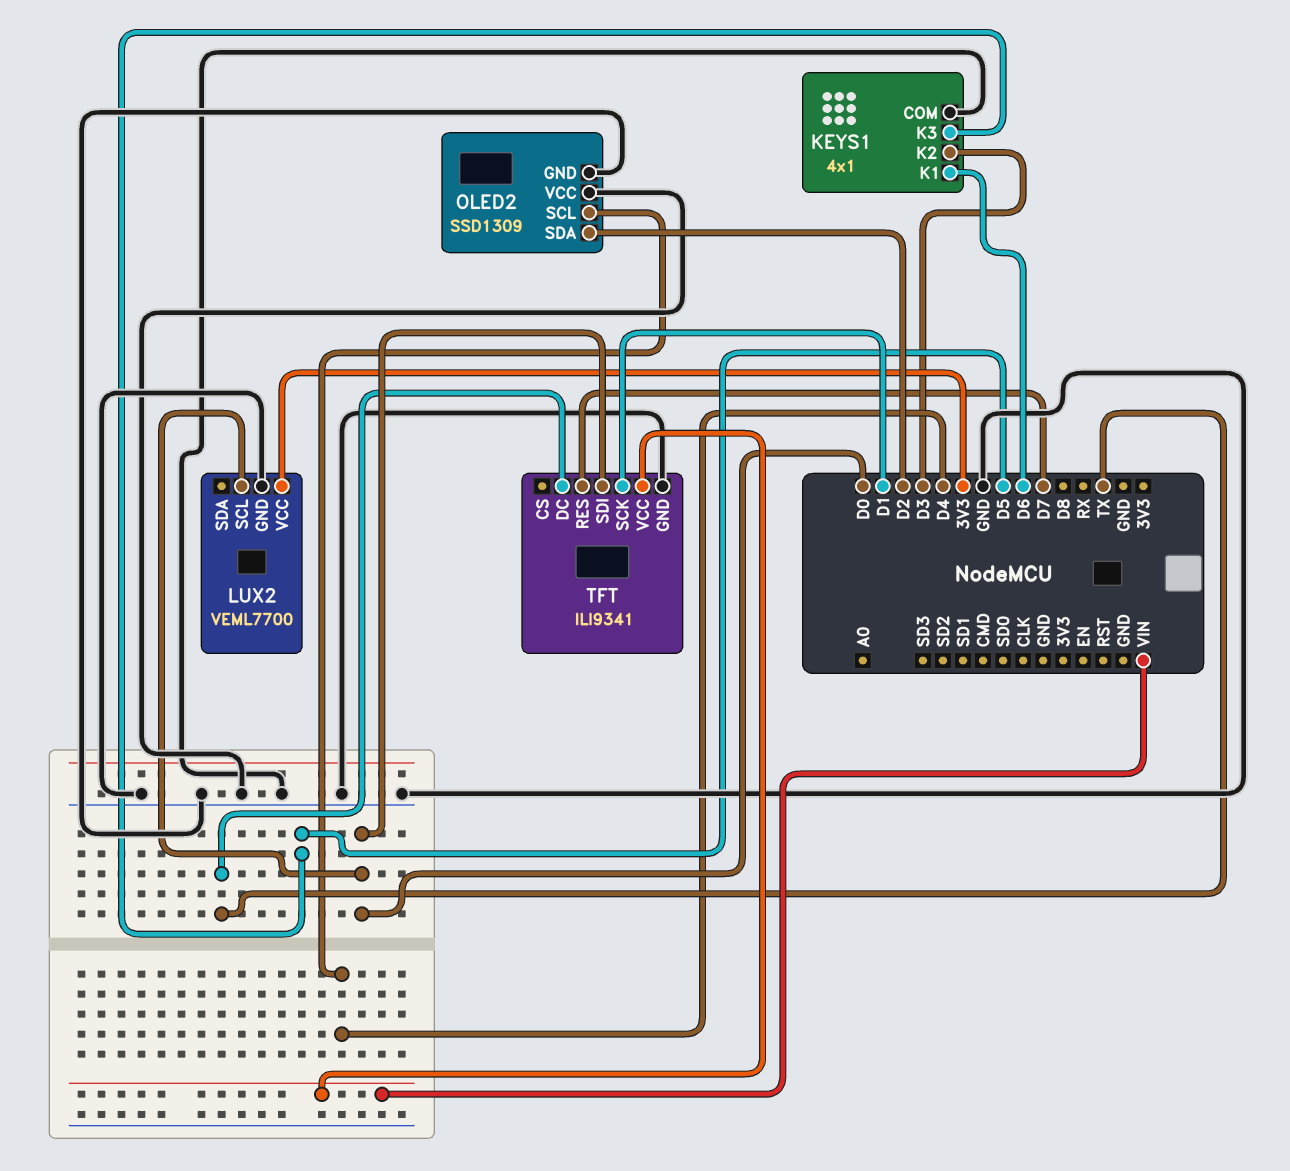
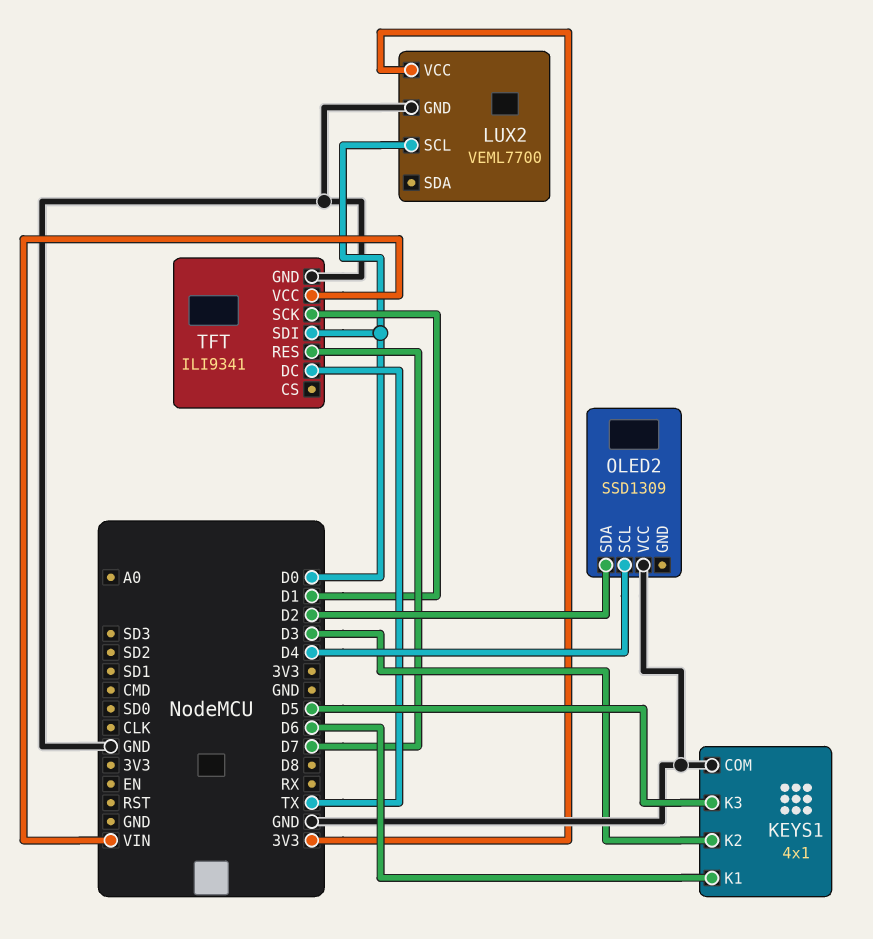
OLED2 pin GND: GND -> none

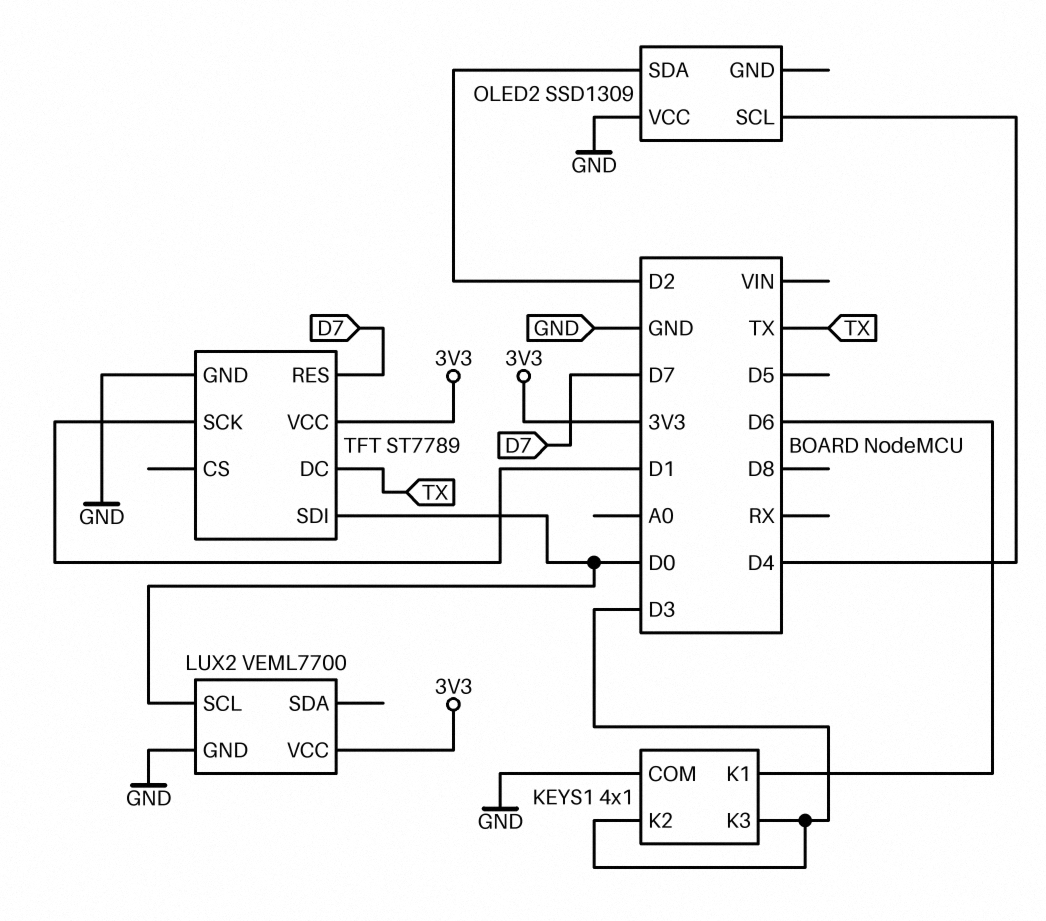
KEYS1 pin K3: D5 -> D3
TFT: ILI9341 -> ST7789
TFT pin VCC: VIN -> 3V3

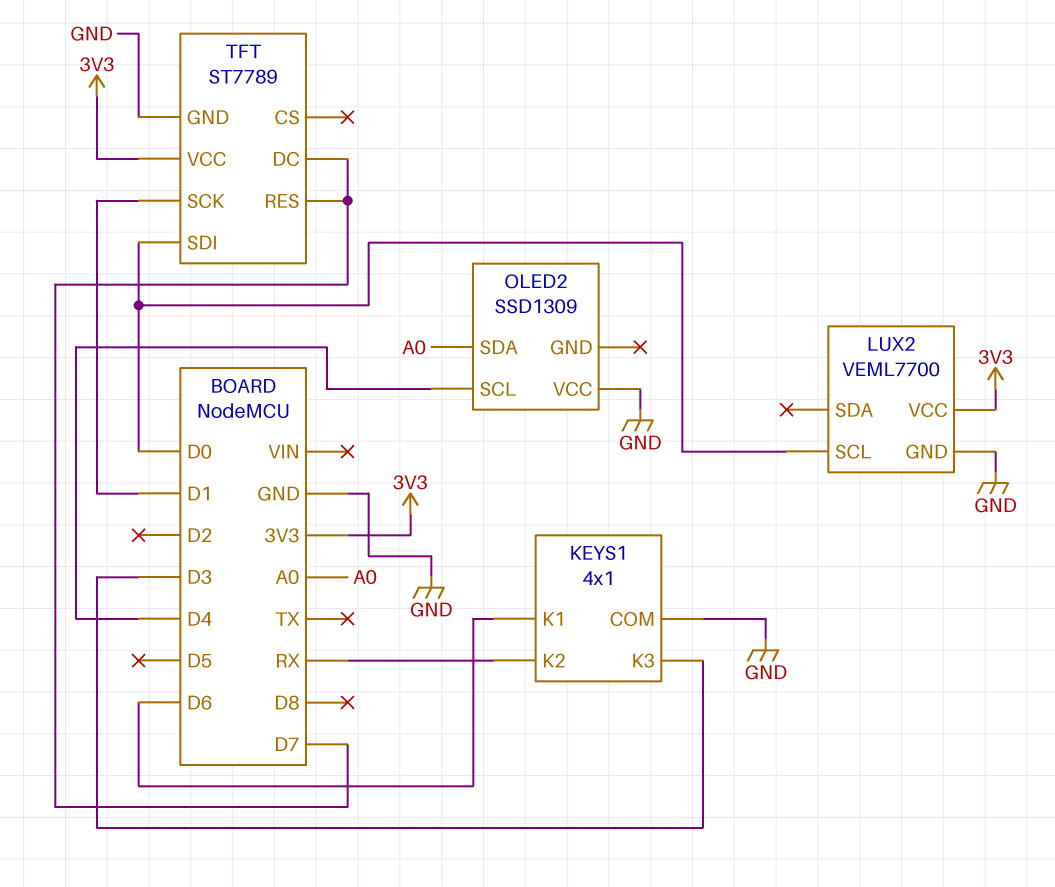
KEYS1 pin K2: D3 -> RX
OLED2 pin SDA: D2 -> A0
TFT pin DC: TX -> D7

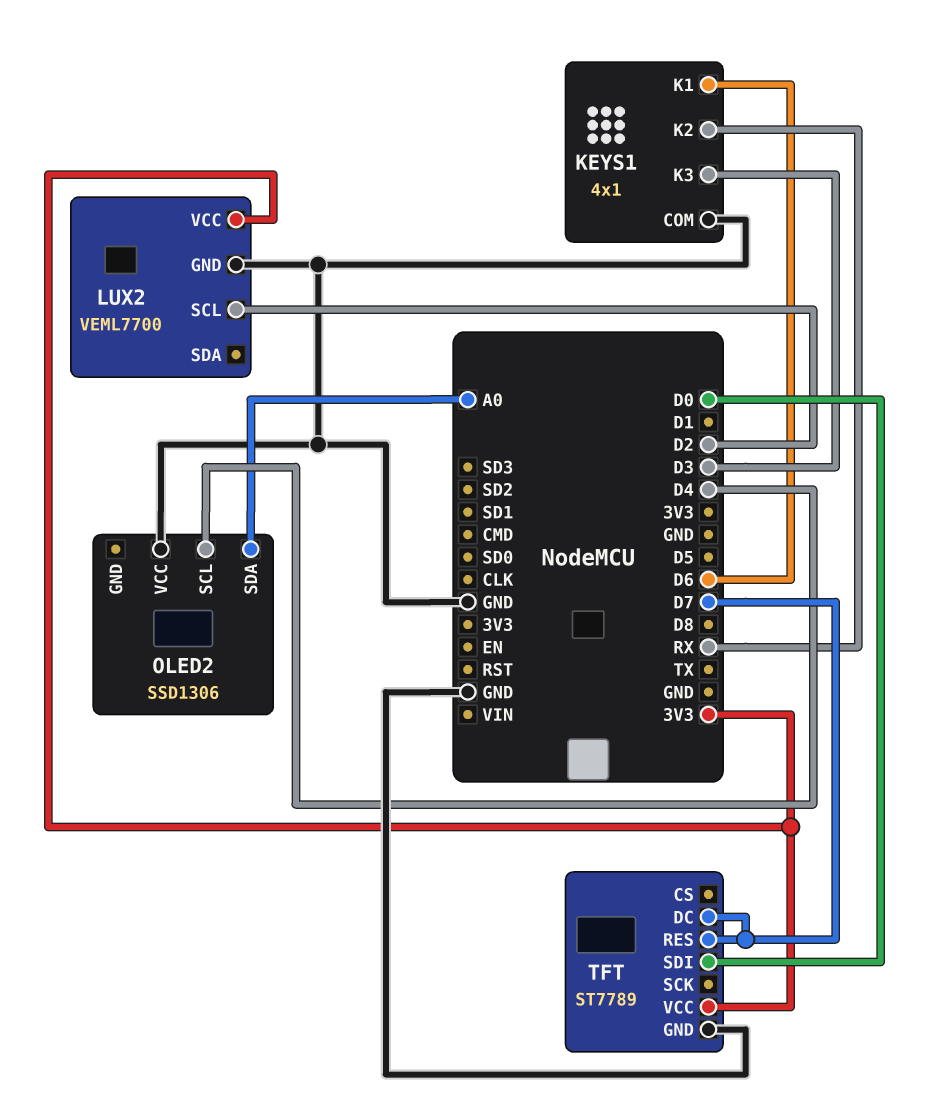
LUX2 pin SCL: D0 -> D2
OLED2: SSD1309 -> SSD1306
TFT pin SCK: D1 -> none

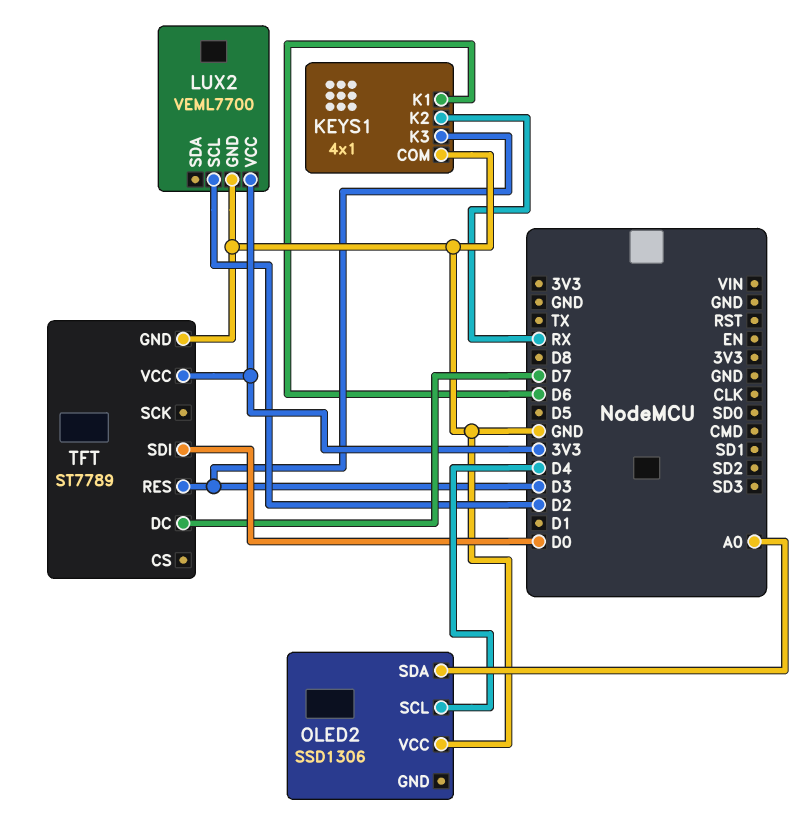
TFT pin RES: D7 -> D3

